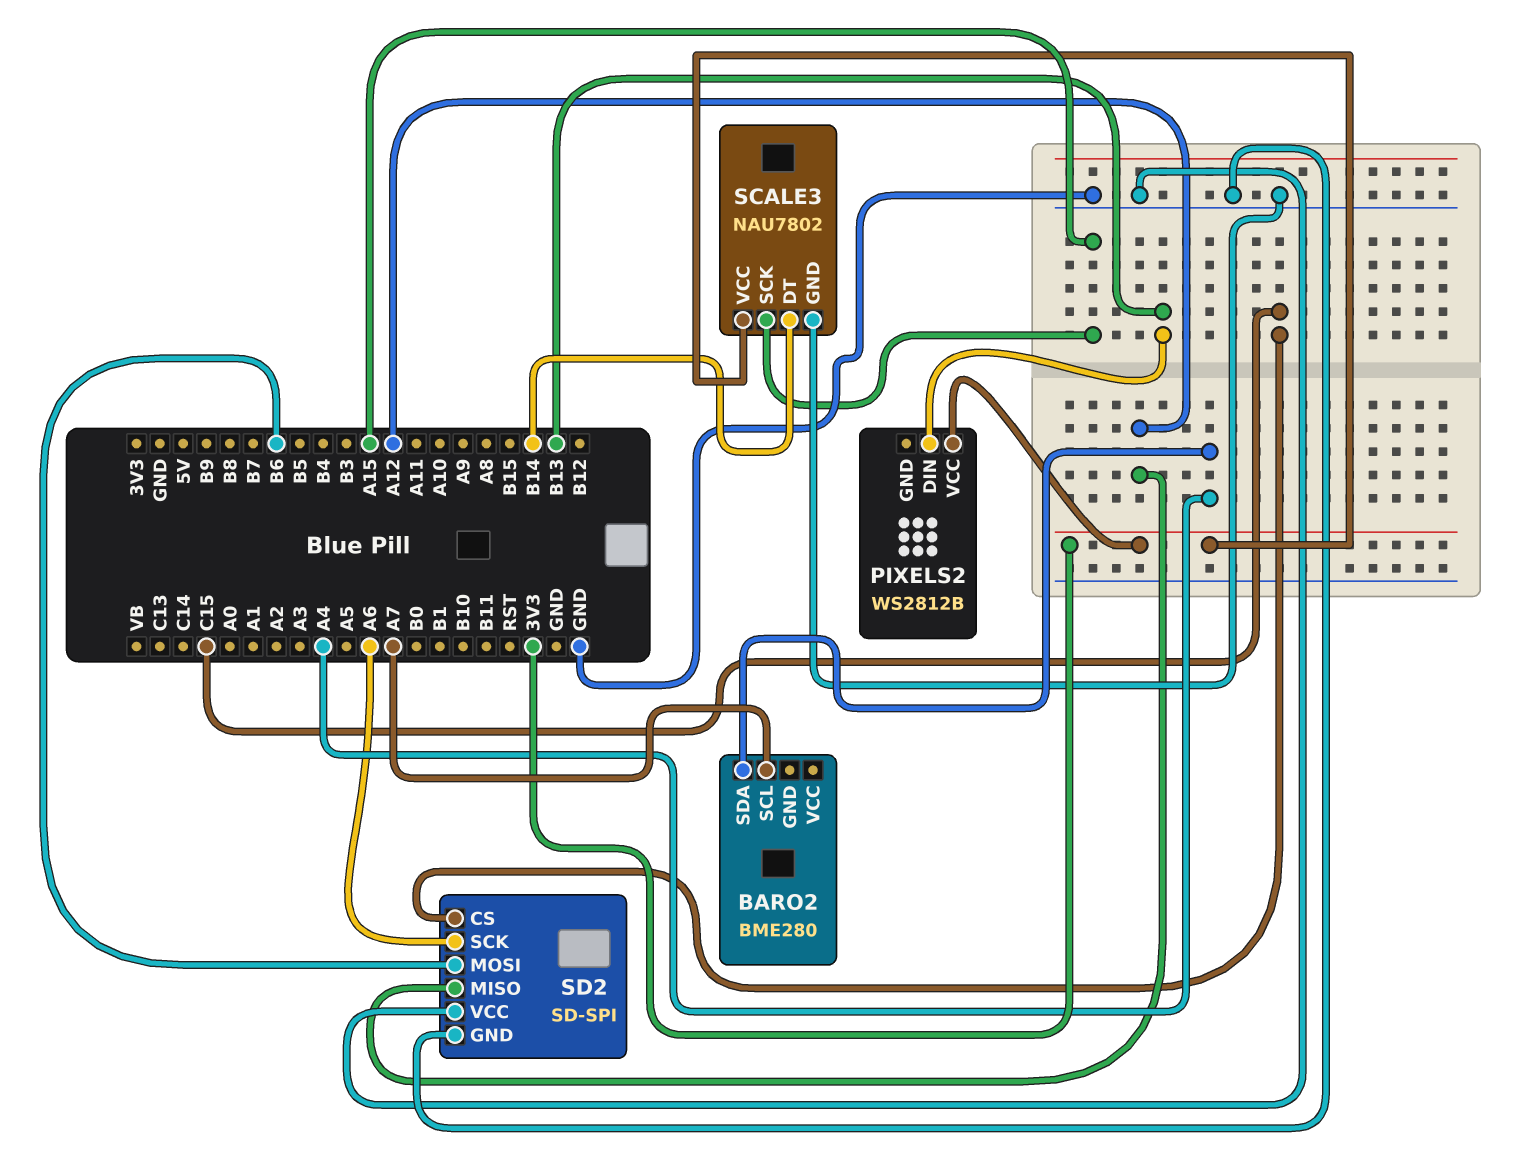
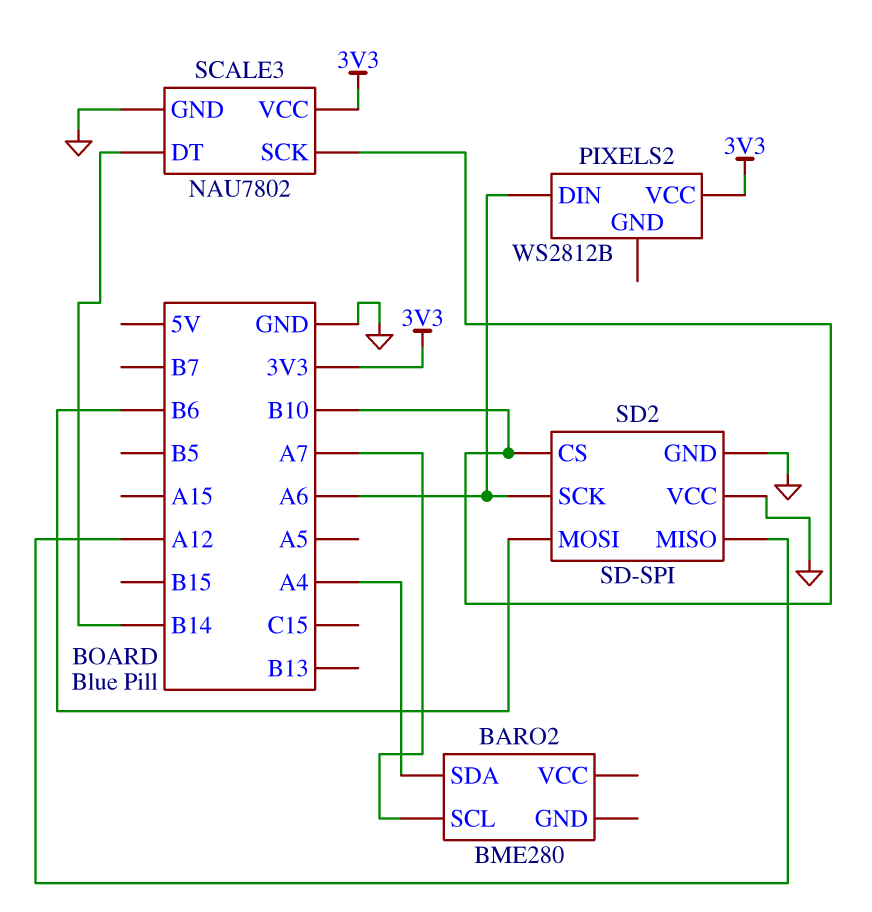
PIXELS2 pin DIN: B13 -> A6
SCALE3 pin SCK: A15 -> B10
SD2 pin CS: C15 -> B10

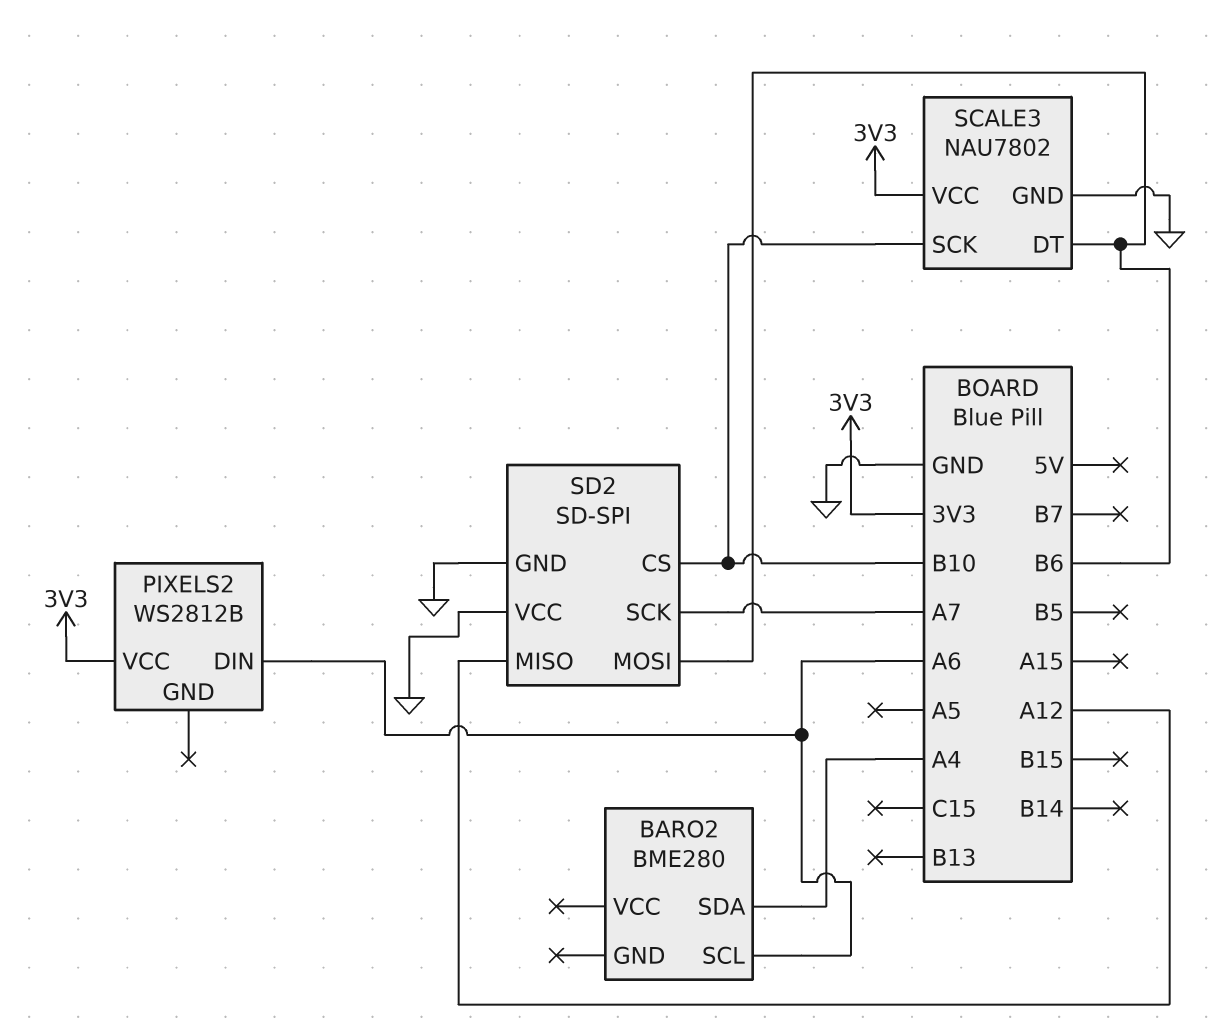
BARO2 pin SCL: A7 -> A6
SCALE3 pin DT: B14 -> B6
SD2 pin SCK: A6 -> A7

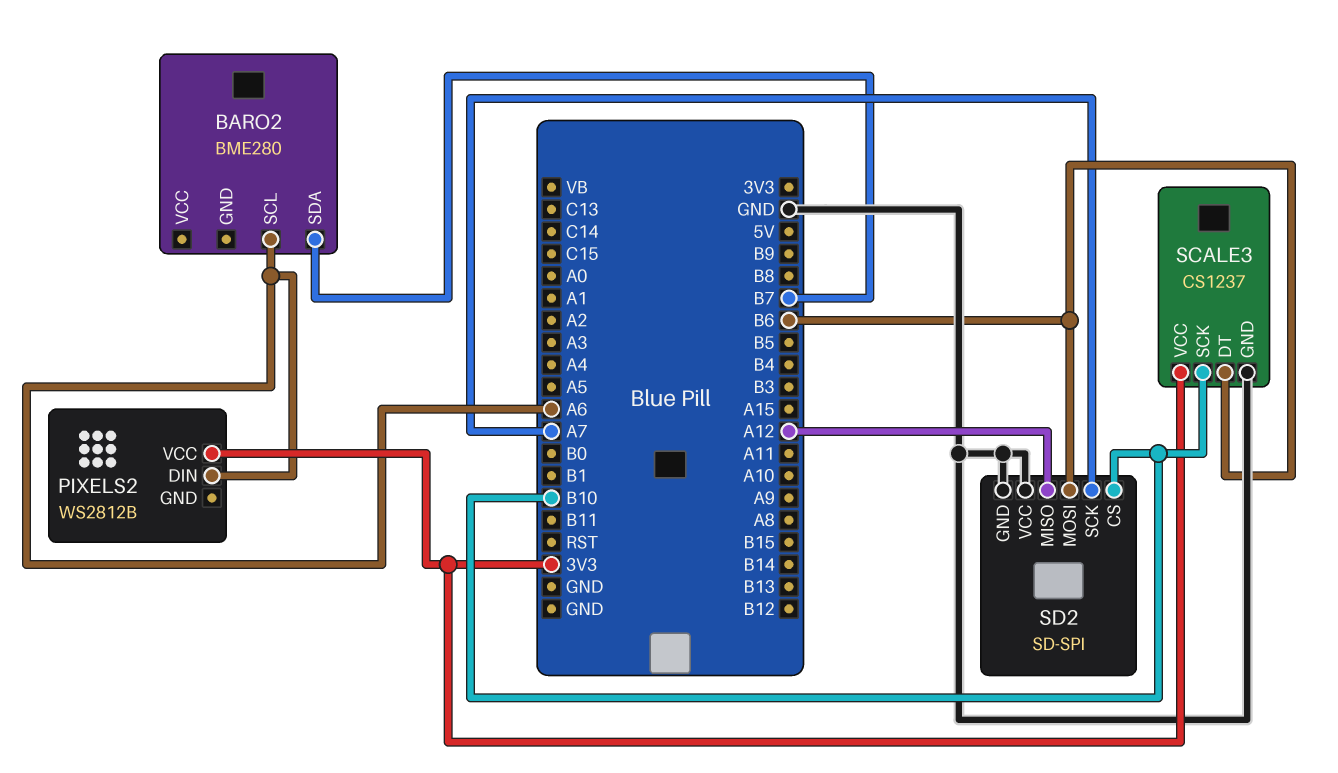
BARO2 pin SDA: A4 -> B7
SCALE3: NAU7802 -> CS1237

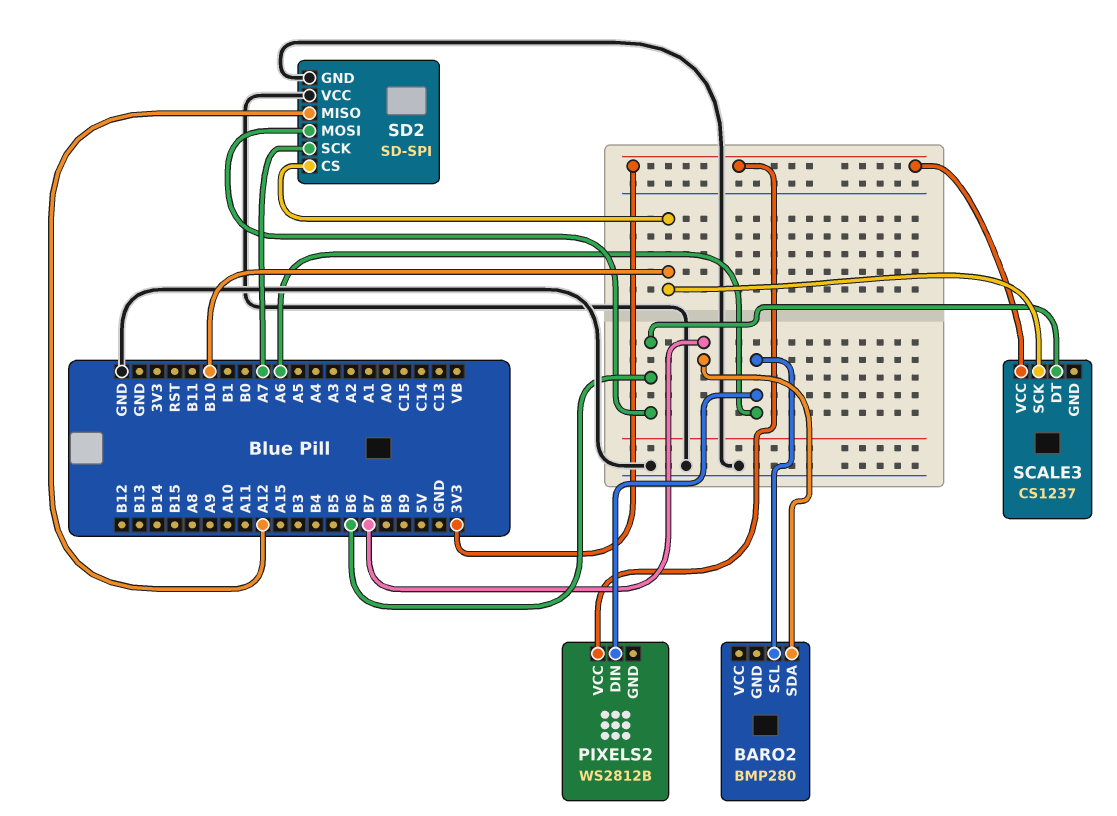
BARO2: BME280 -> BMP280
SCALE3 pin GND: GND -> none

